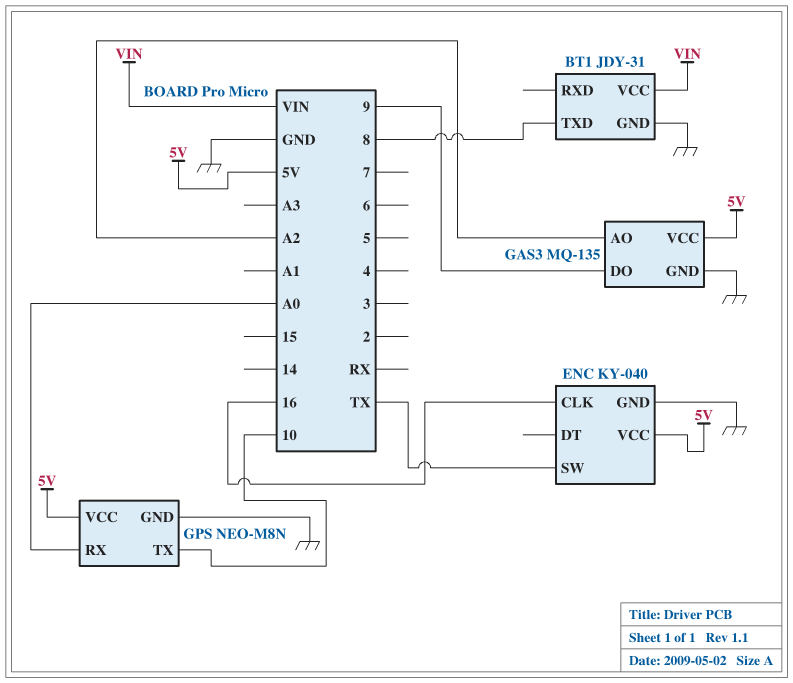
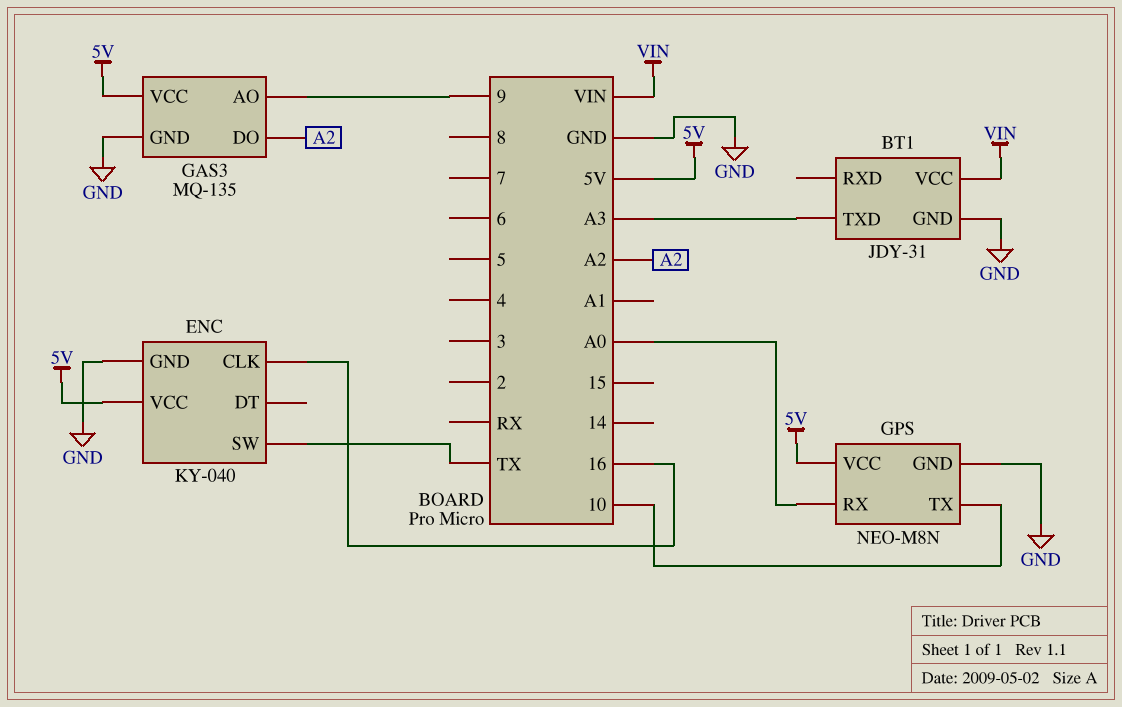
BT1 pin TXD: 8 -> A3
GAS3 pin AO: A2 -> 9
GAS3 pin DO: 9 -> A2

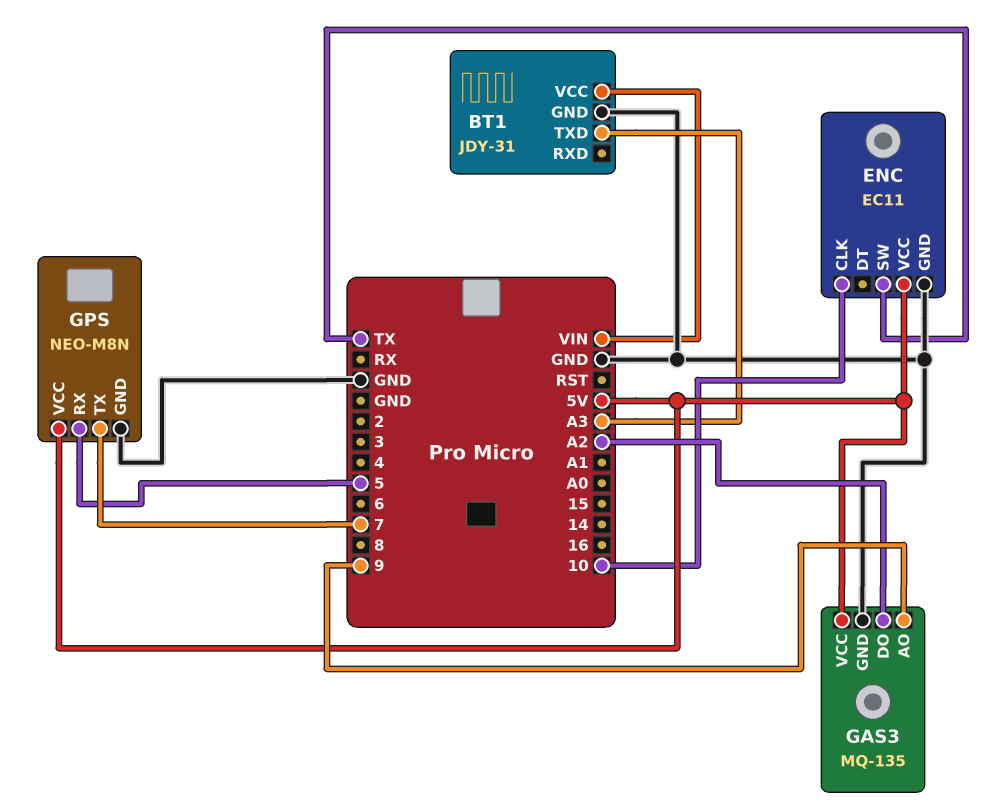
ENC: KY-040 -> EC11
ENC pin CLK: 16 -> 10
GPS pin RX: A0 -> 5
GPS pin TX: 10 -> 7

